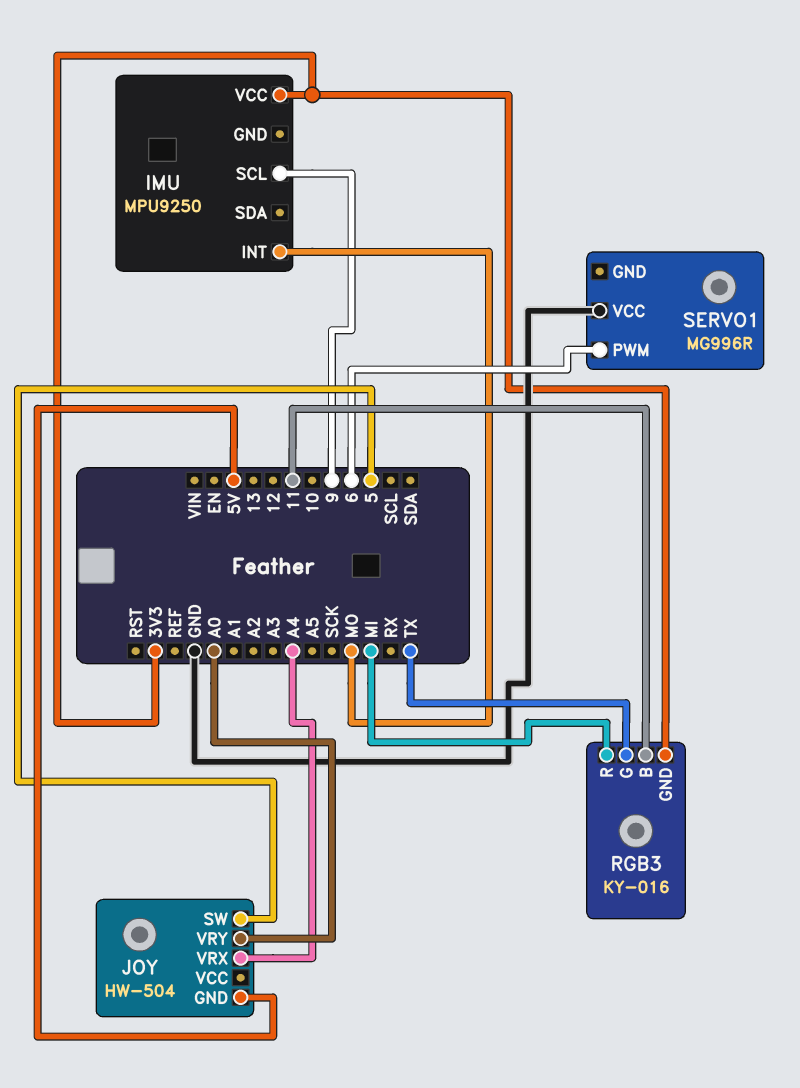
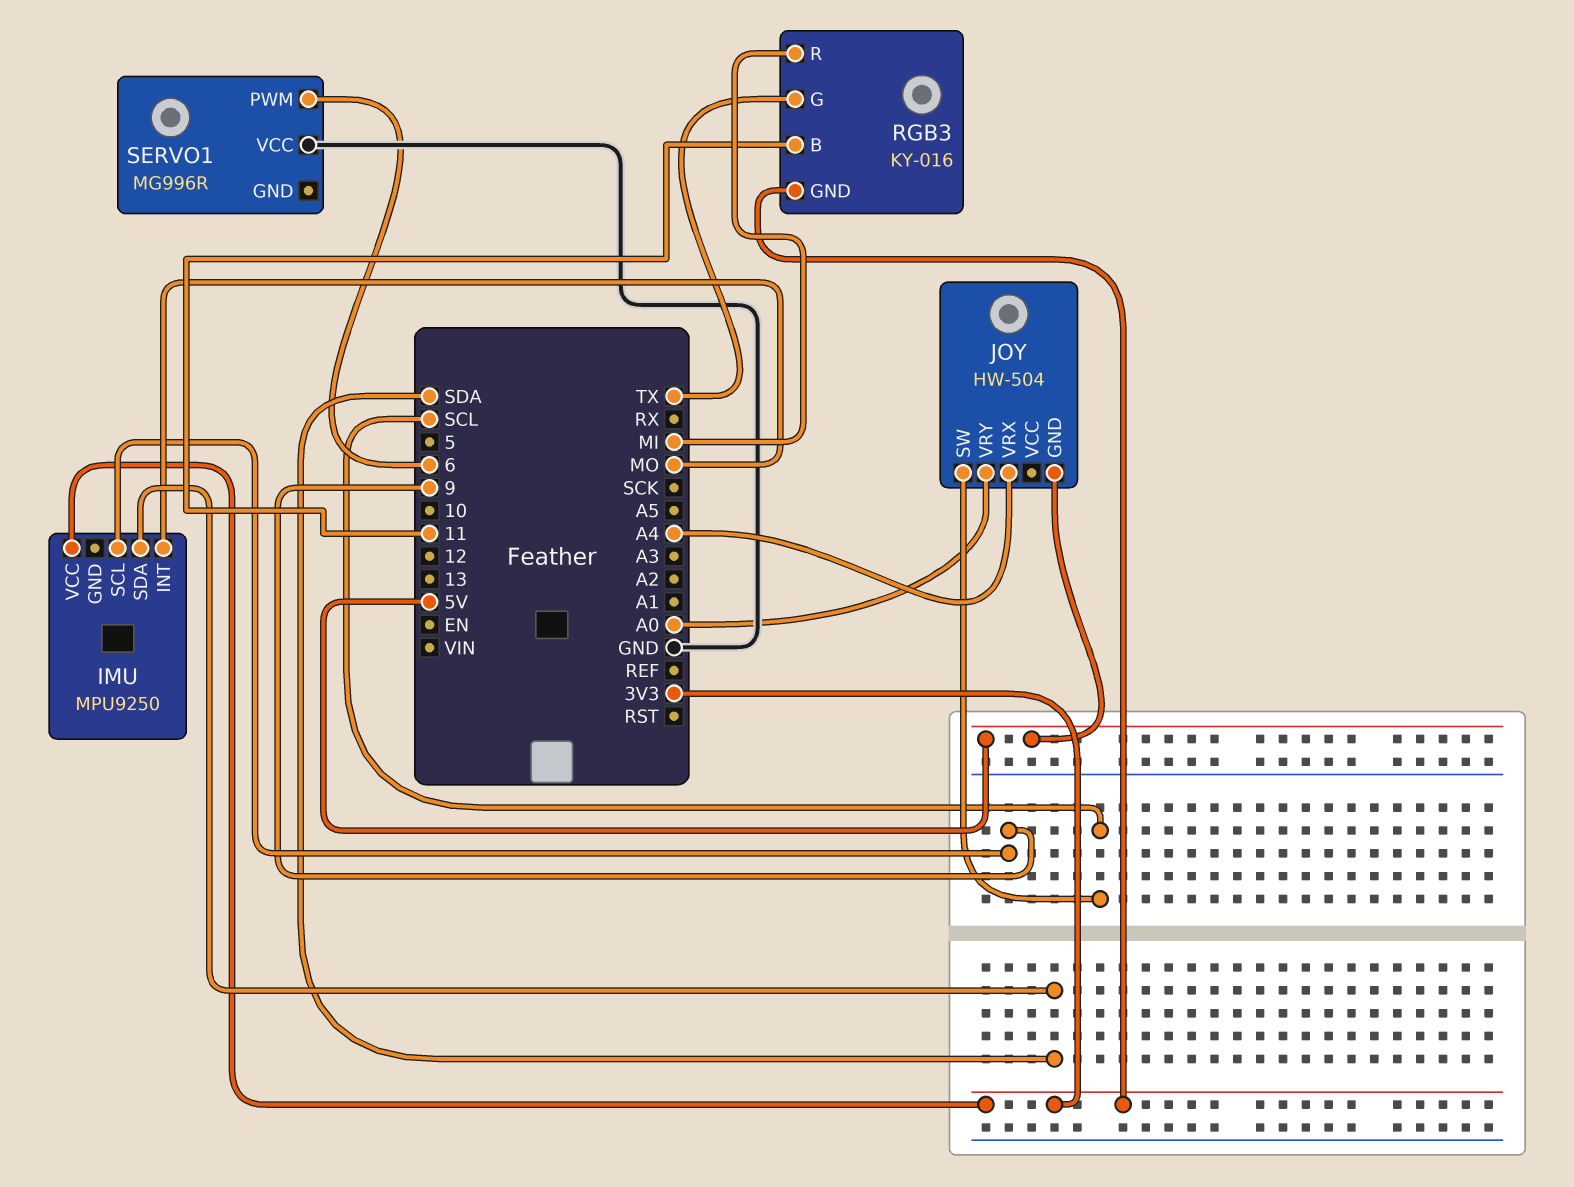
IMU pin SDA: none -> SDA
JOY pin SW: 5 -> SCL

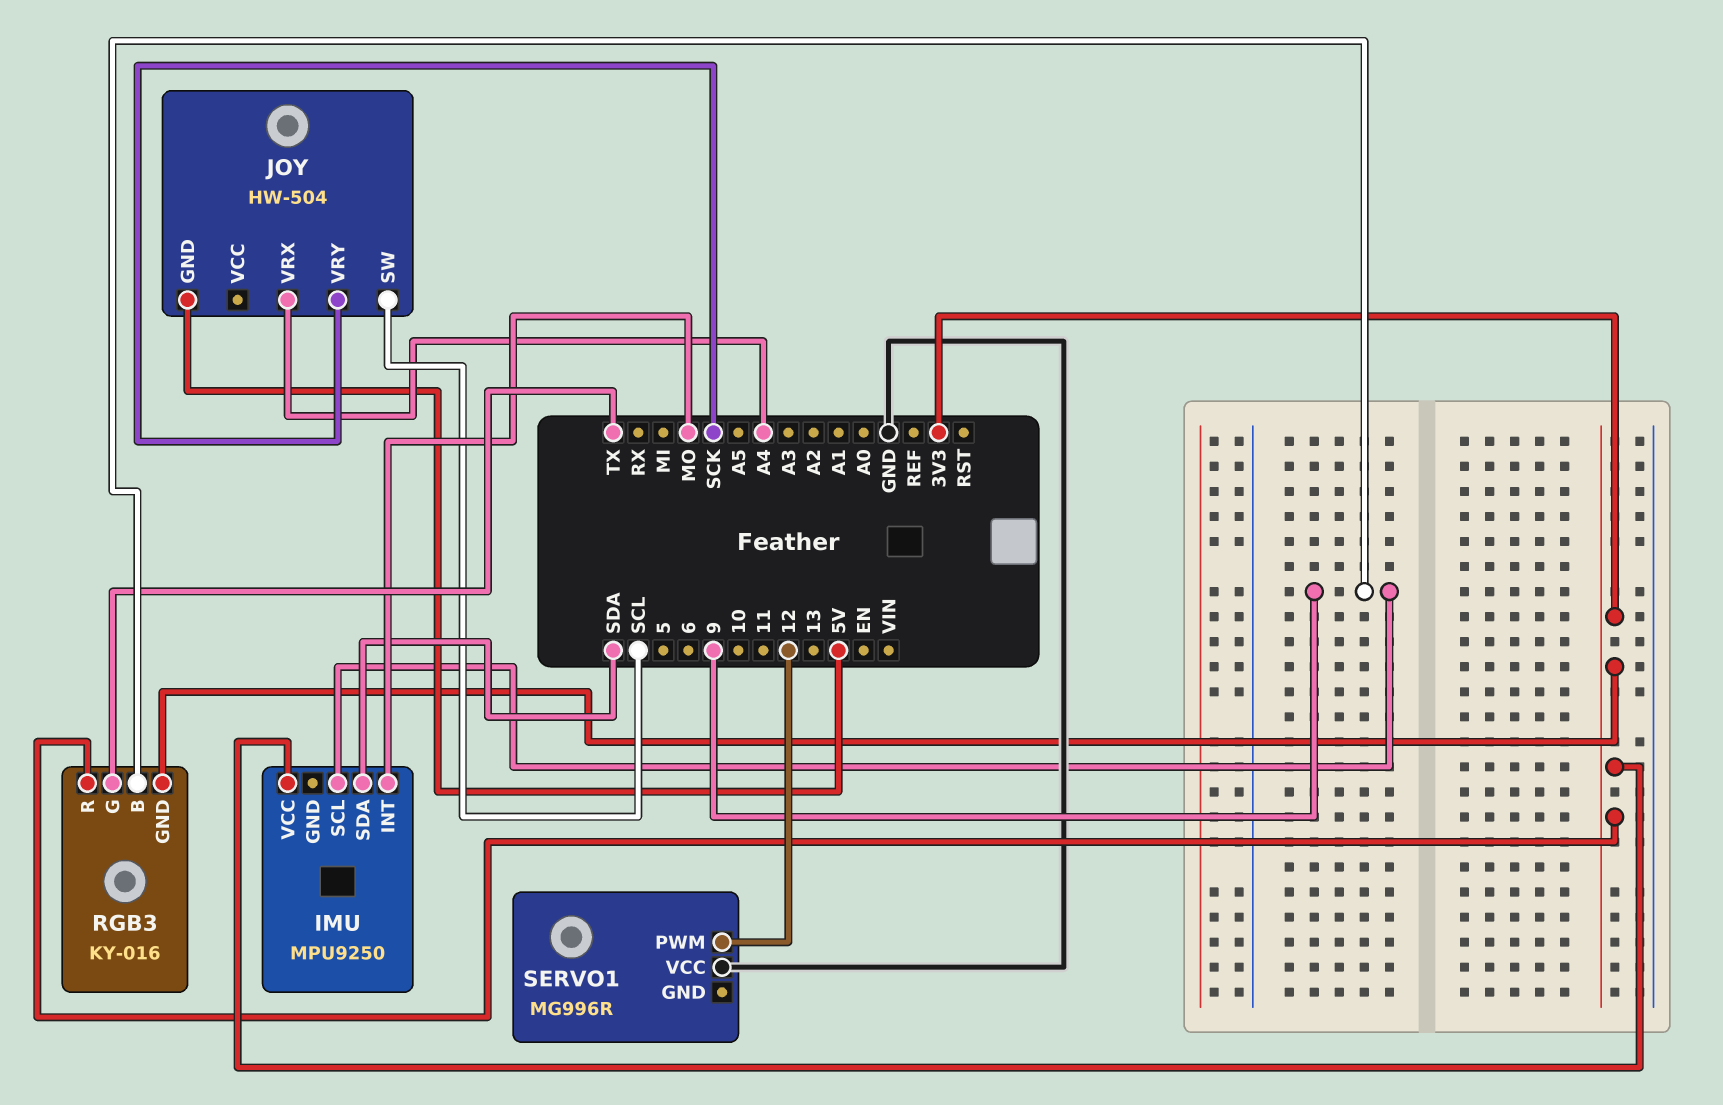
JOY pin VRY: A0 -> SCK
RGB3 pin B: 11 -> 9
RGB3 pin R: MI -> 3V3
SERVO1 pin PWM: 6 -> 12

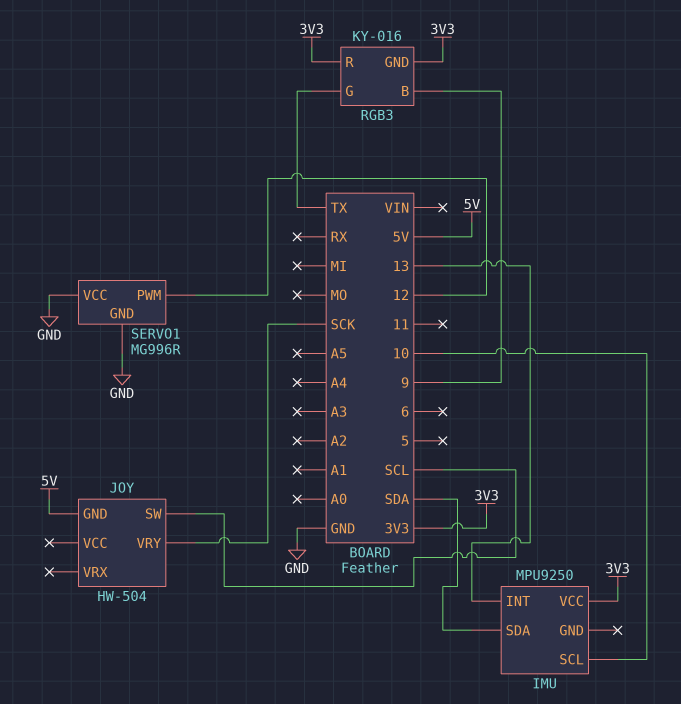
IMU pin INT: MO -> 13
IMU pin SCL: 9 -> 10
JOY pin VRX: A4 -> none
SERVO1 pin GND: none -> GND

